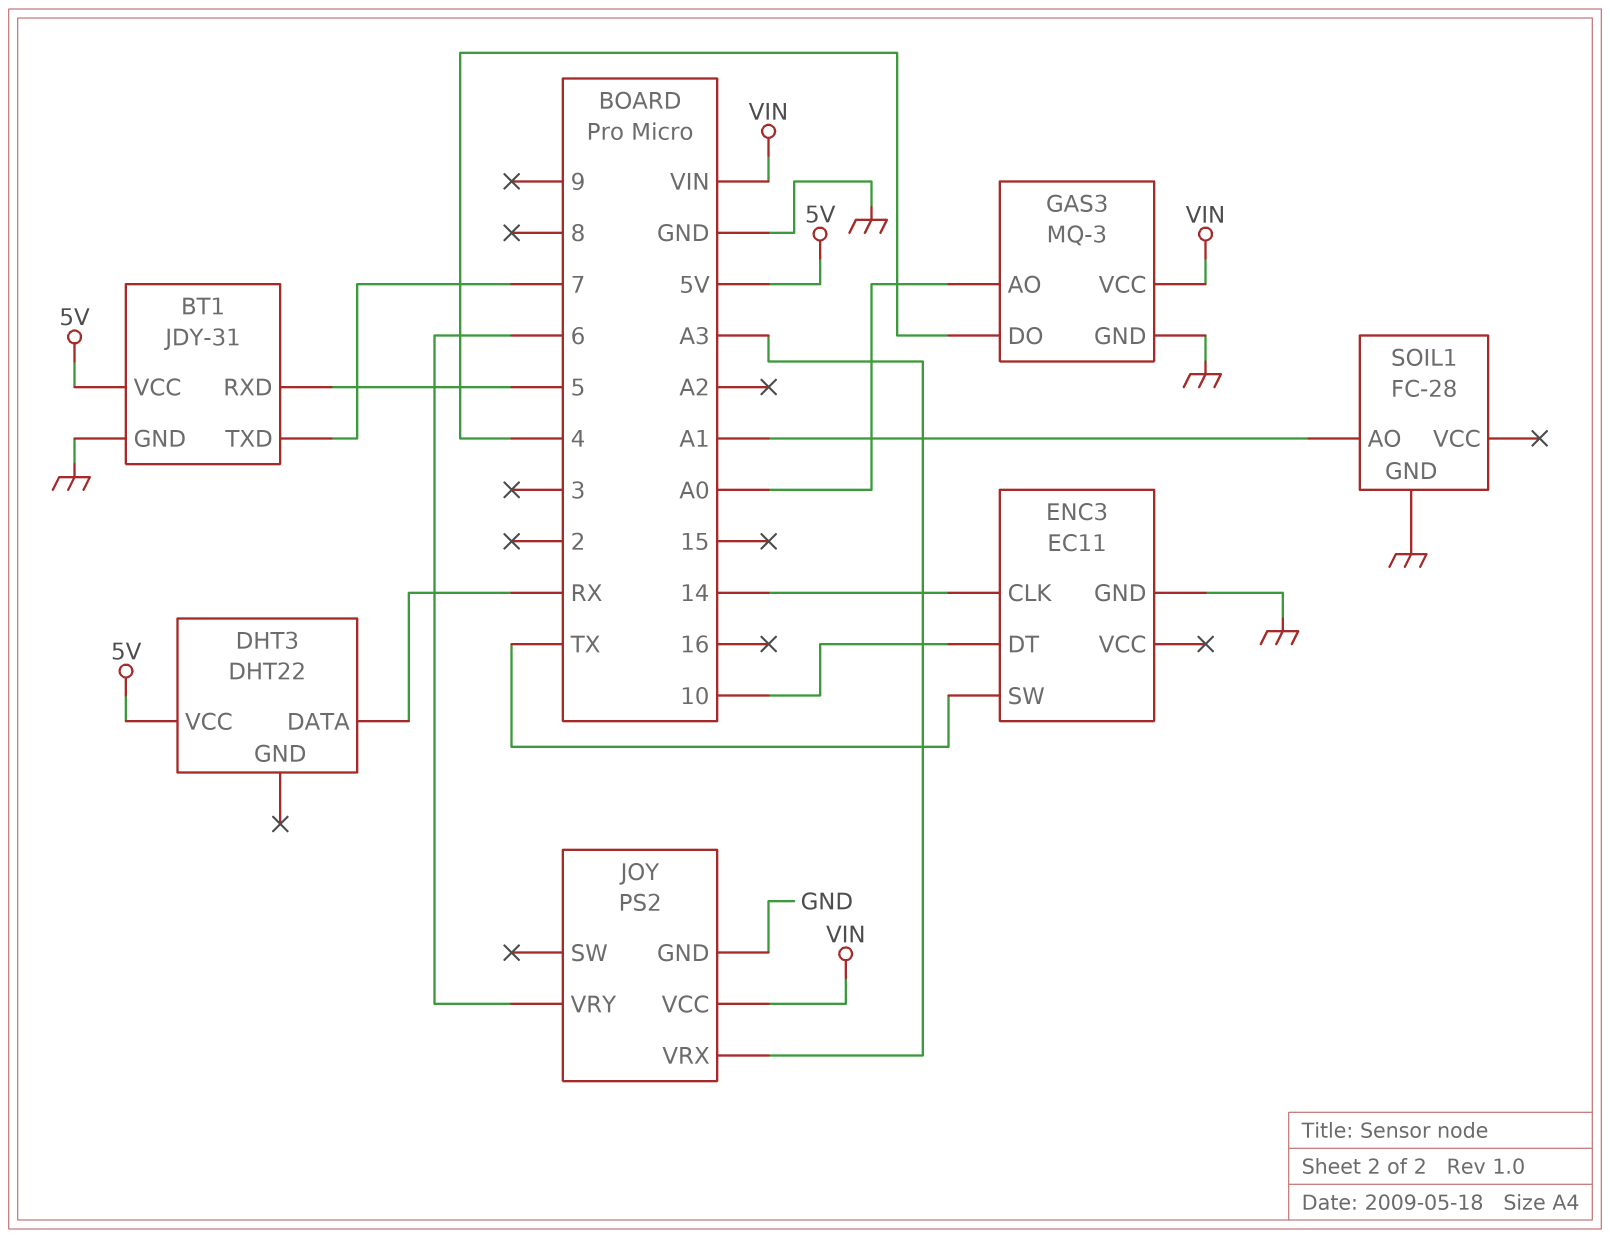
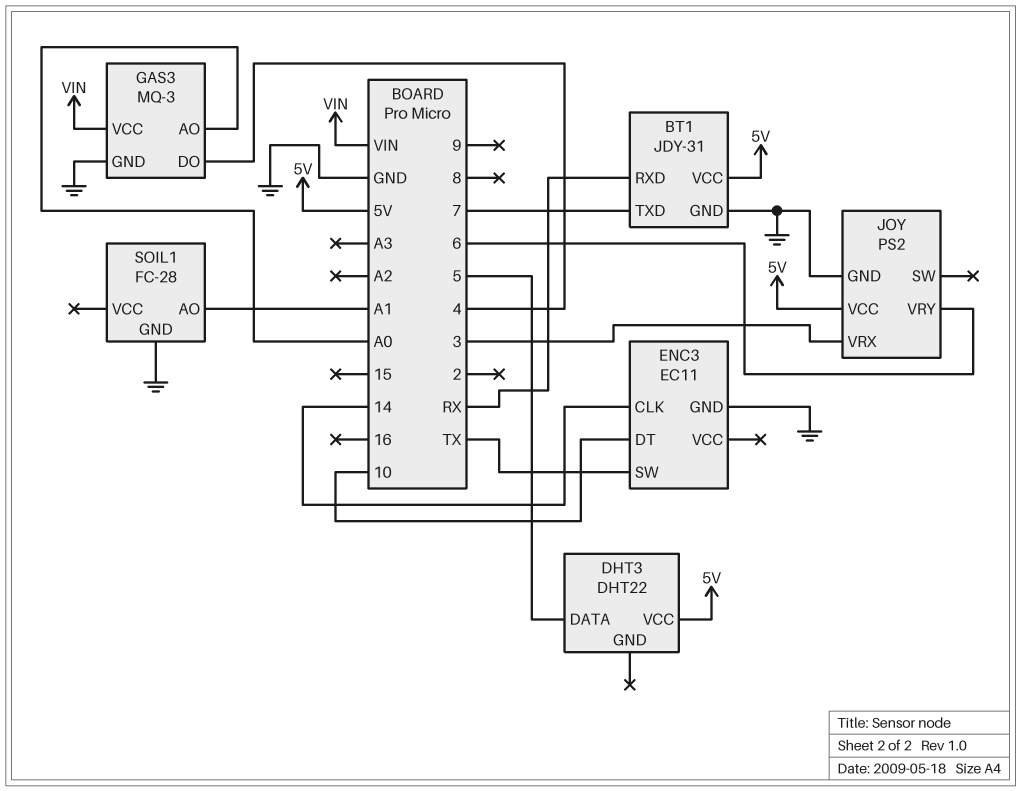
BT1 pin RXD: 5 -> RX
DHT3 pin DATA: RX -> 5
JOY pin VCC: VIN -> 5V
JOY pin VRX: A3 -> 3

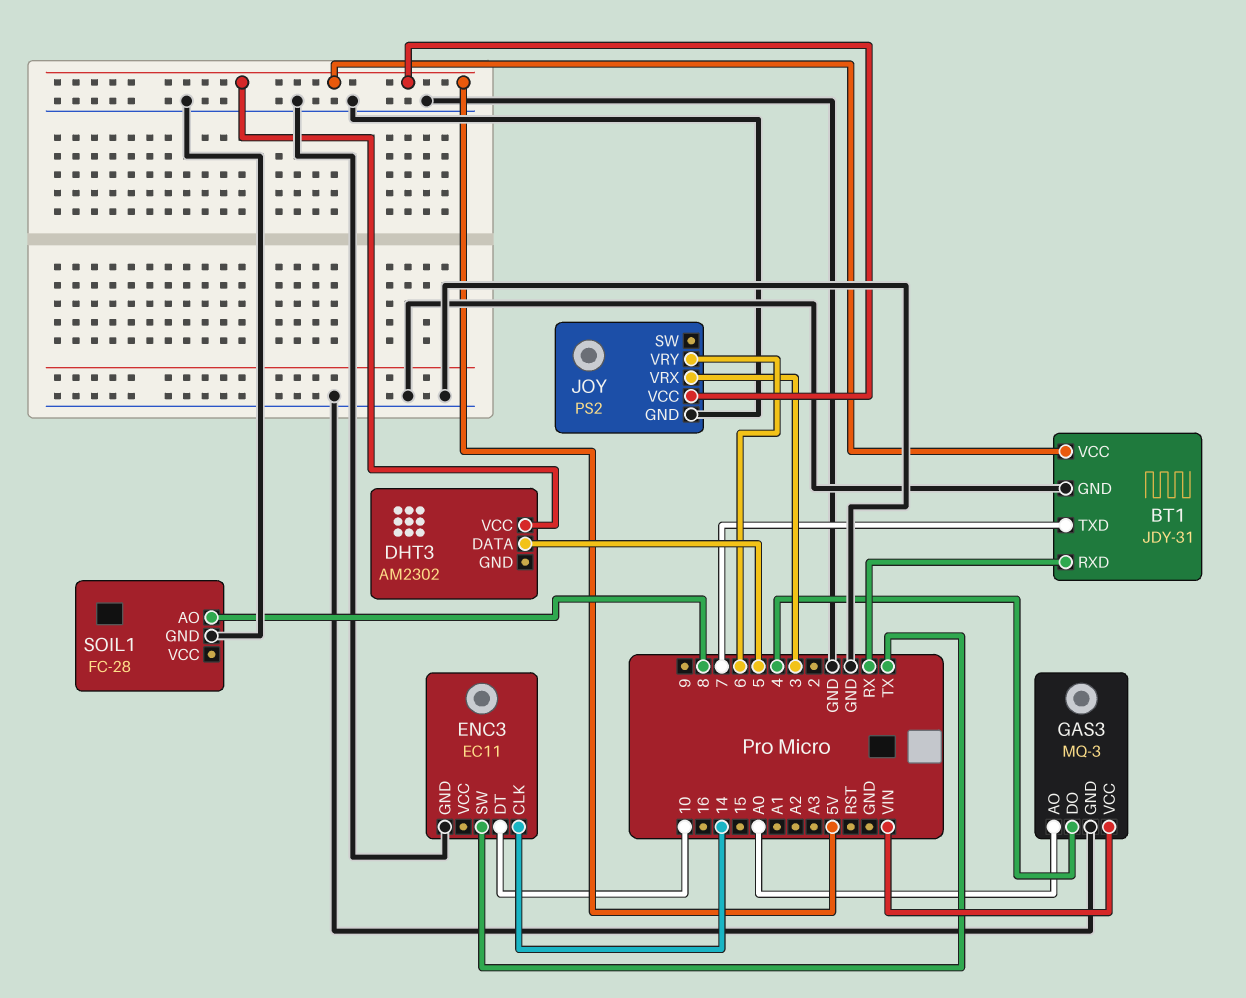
DHT3: DHT22 -> AM2302
SOIL1 pin AO: A1 -> 8

